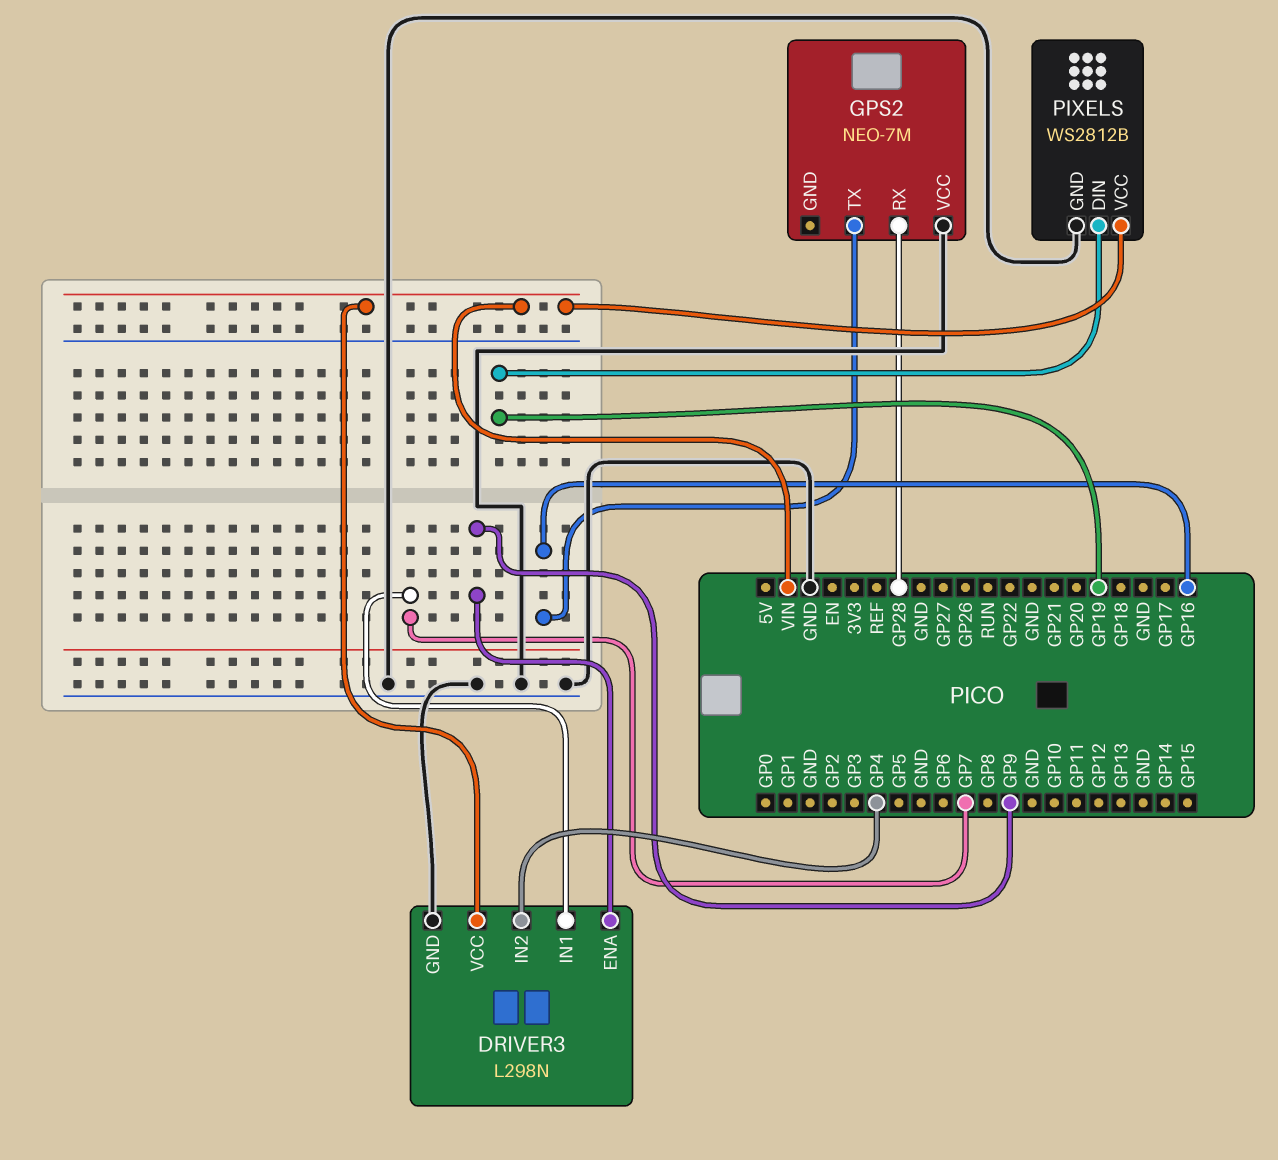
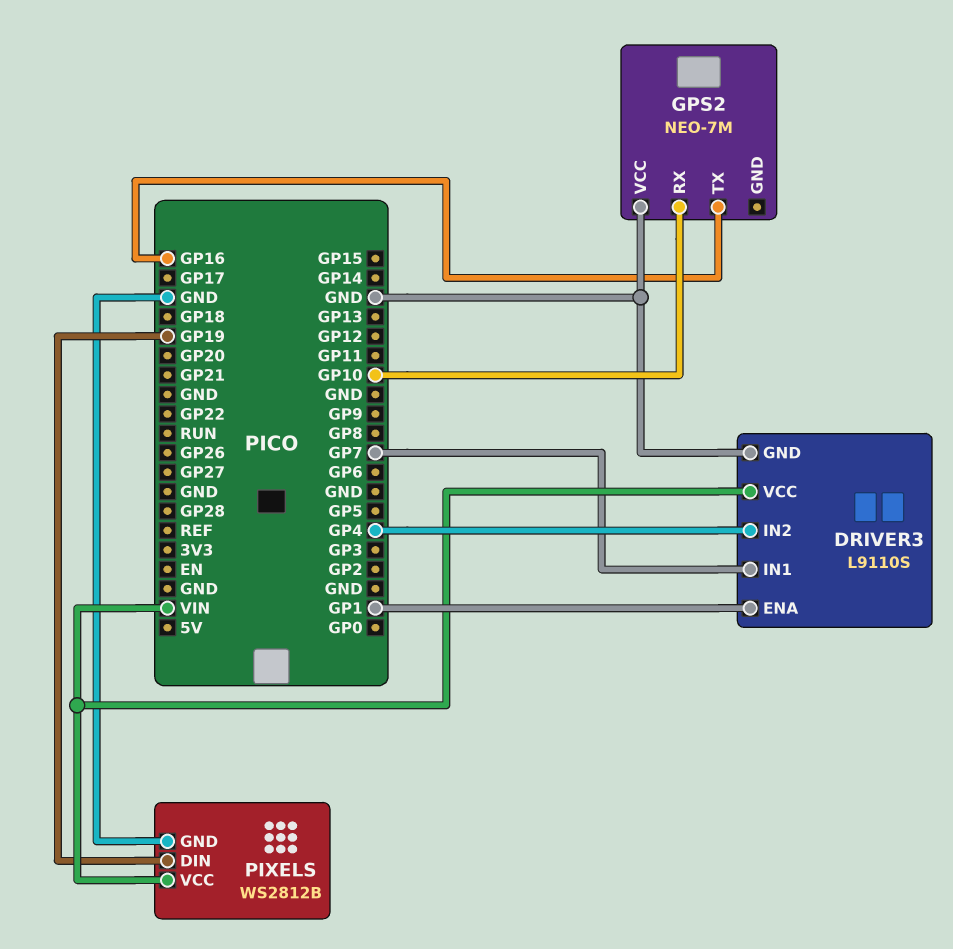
DRIVER3: L298N -> L9110S
DRIVER3 pin ENA: GP9 -> GP1
GPS2 pin RX: GP28 -> GP10

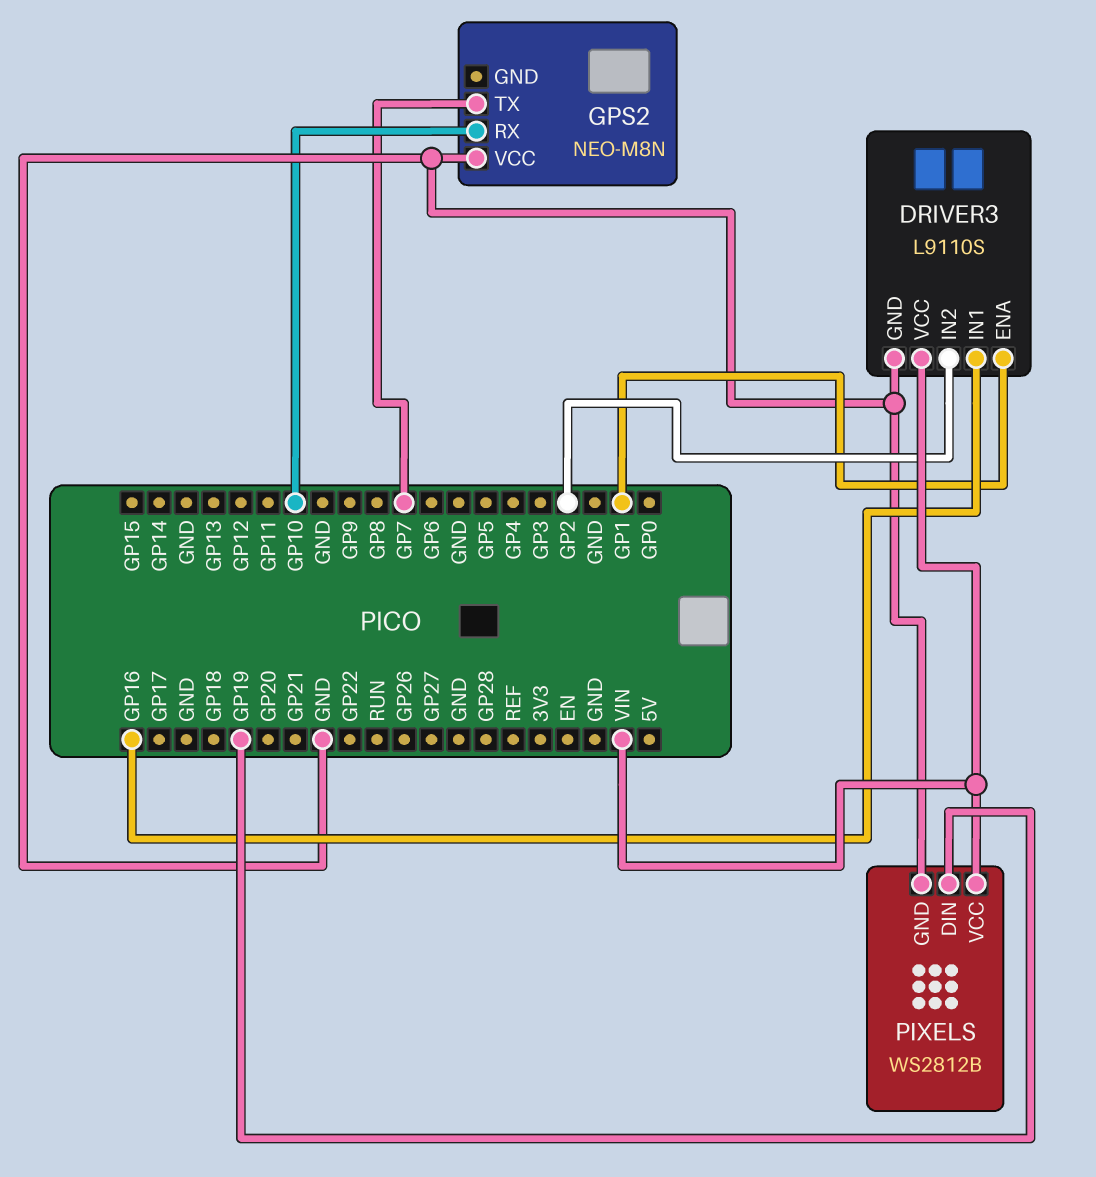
DRIVER3 pin IN1: GP7 -> GP16
DRIVER3 pin IN2: GP4 -> GP2
GPS2: NEO-7M -> NEO-M8N
GPS2 pin TX: GP16 -> GP7

